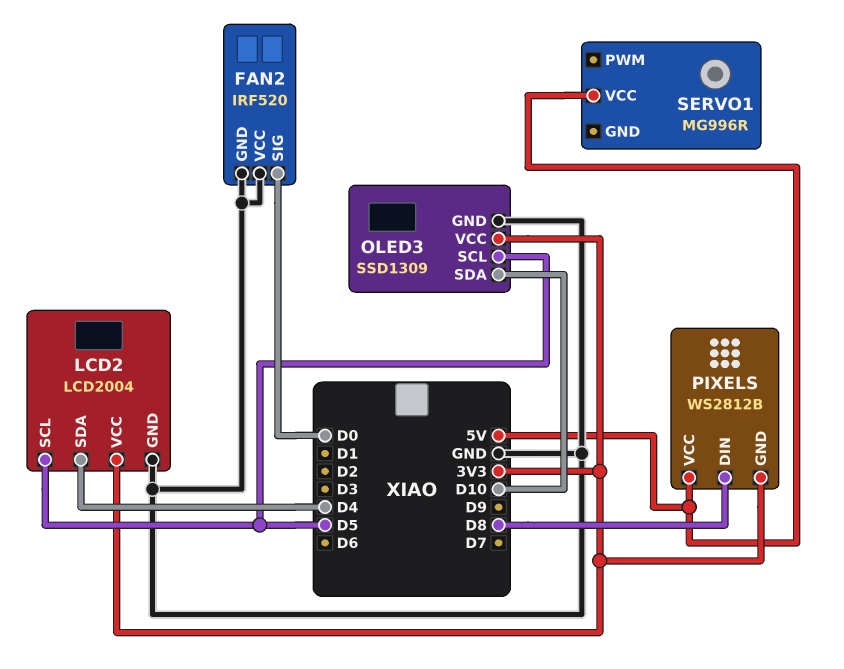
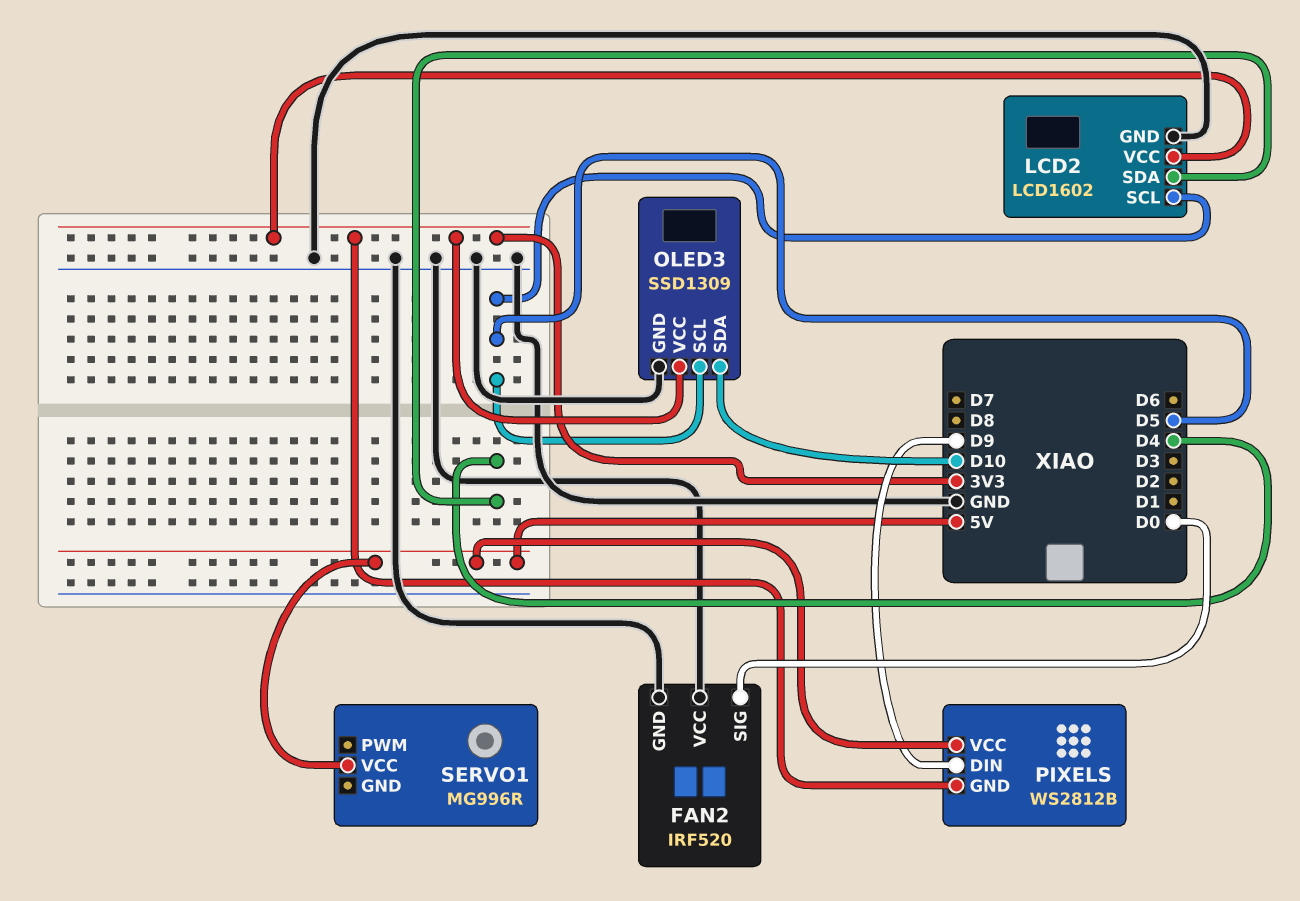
LCD2: LCD2004 -> LCD1602
PIXELS pin DIN: D8 -> D9

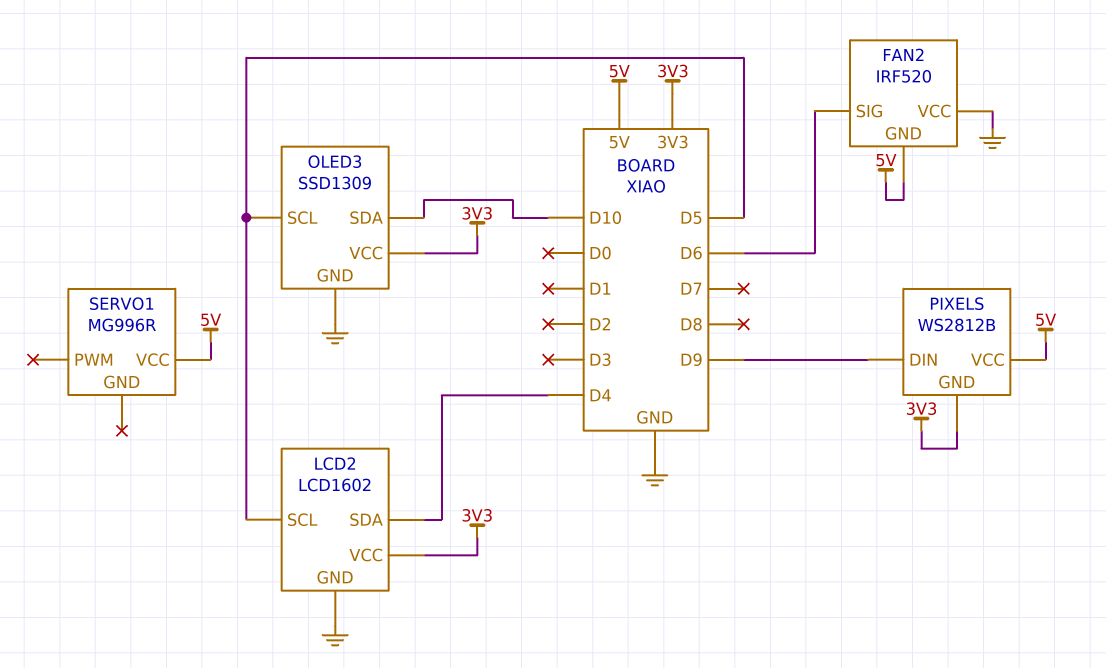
FAN2 pin GND: GND -> 5V
FAN2 pin SIG: D0 -> D6

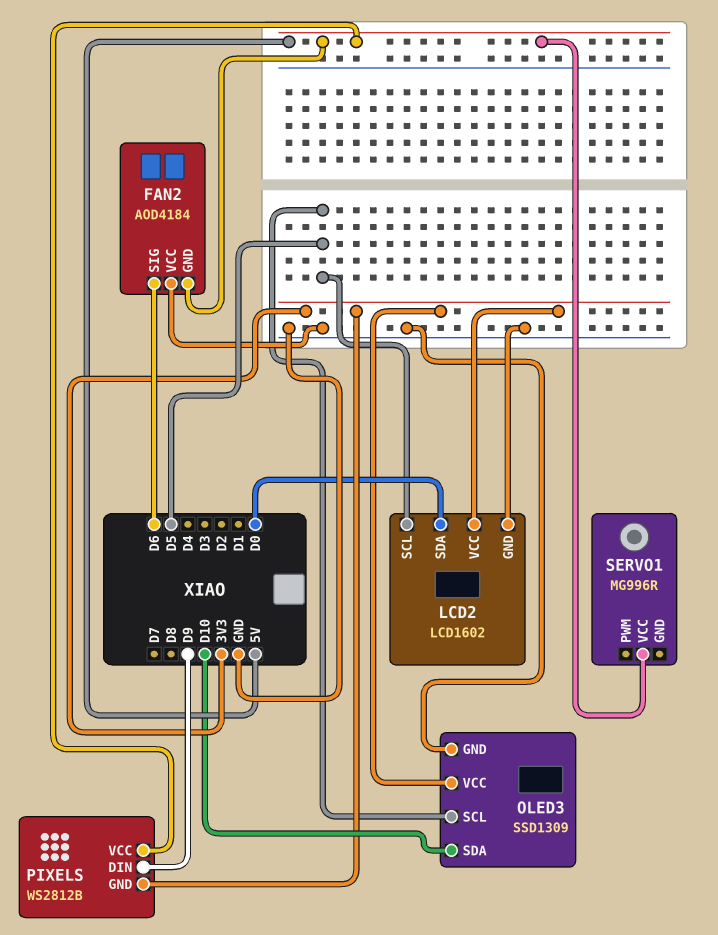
FAN2: IRF520 -> AOD4184
LCD2 pin SDA: D4 -> D0

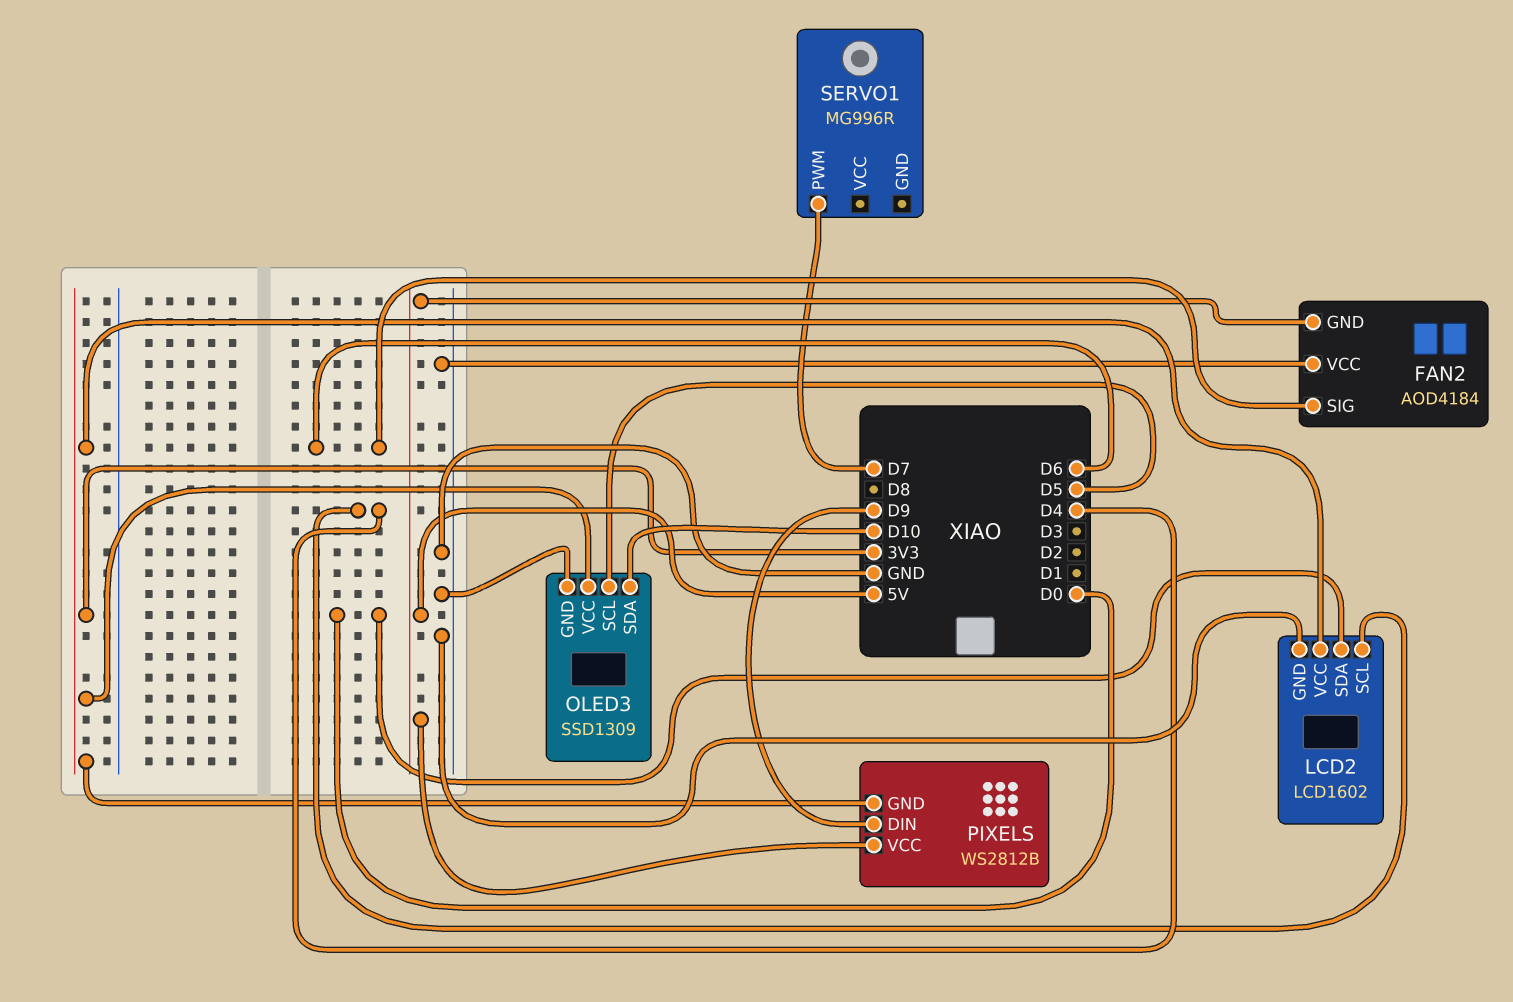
LCD2 pin SCL: D5 -> D4
SERVO1 pin PWM: none -> D7
SERVO1 pin VCC: 5V -> none

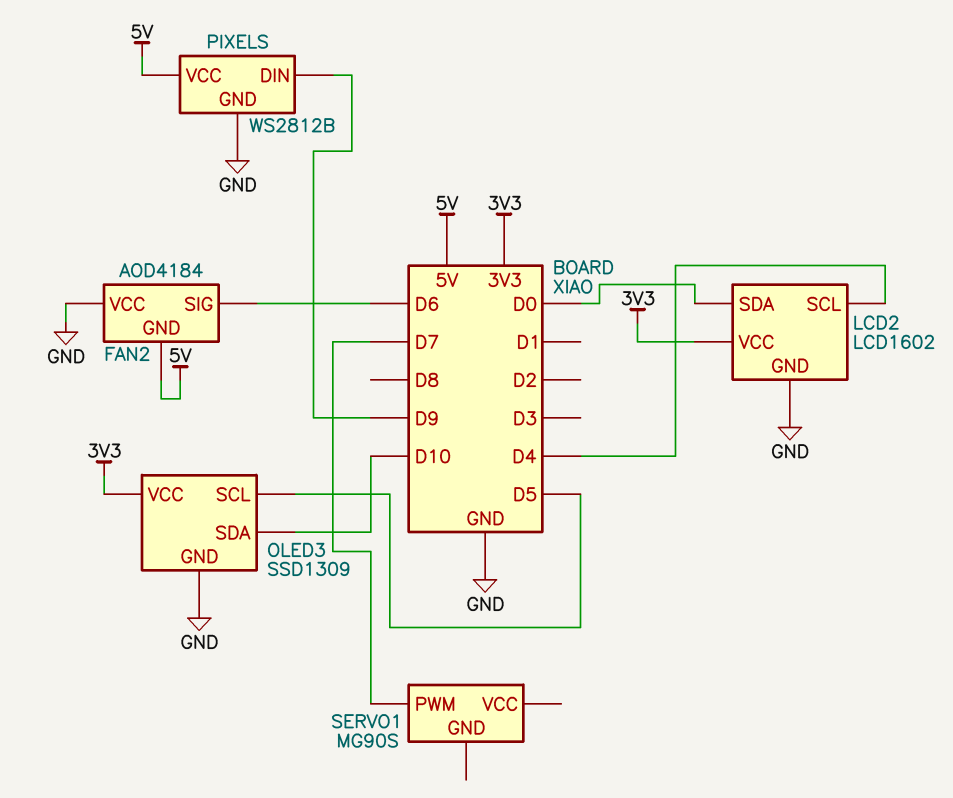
PIXELS pin GND: 3V3 -> GND
SERVO1: MG996R -> MG90S

